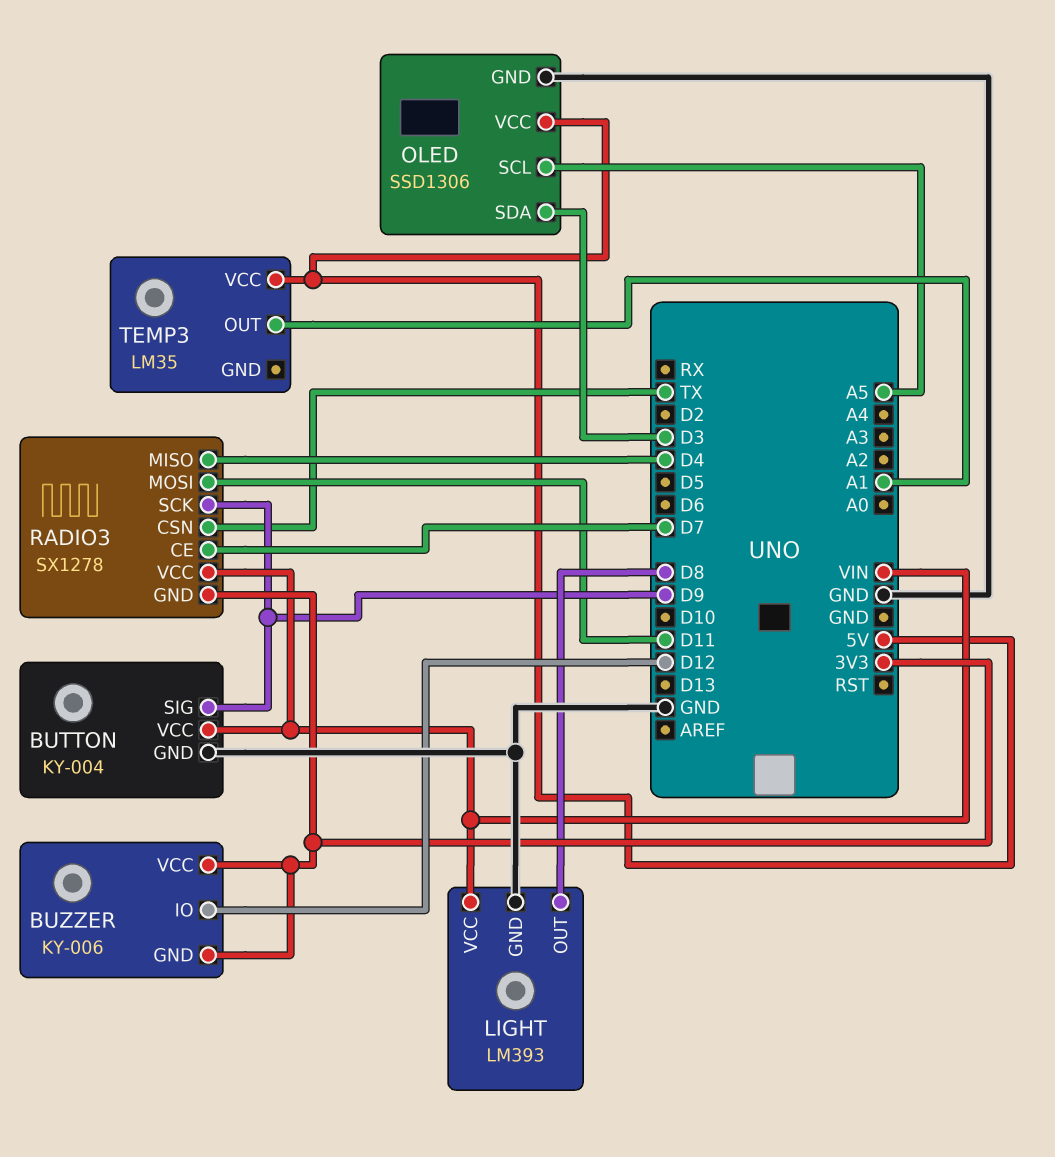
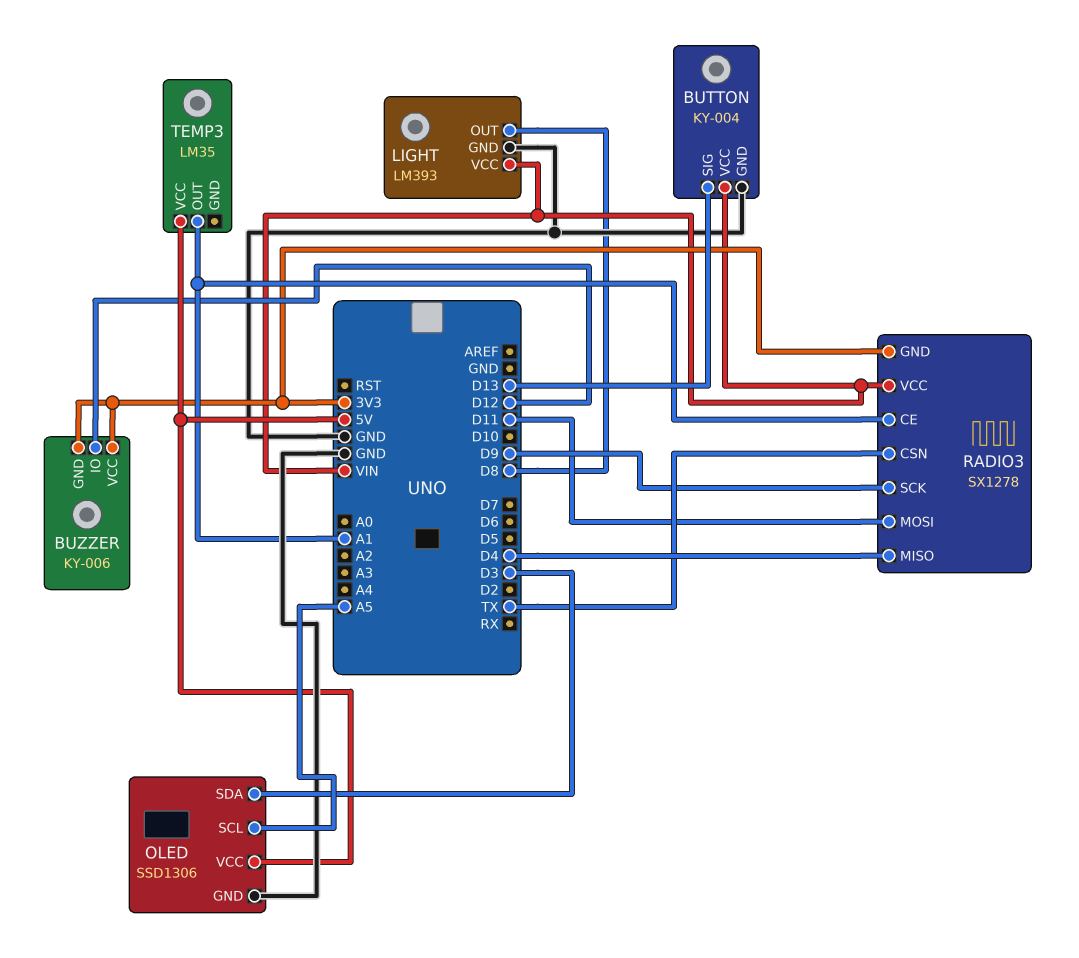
BUTTON pin SIG: D9 -> D13
RADIO3 pin CE: D7 -> A1

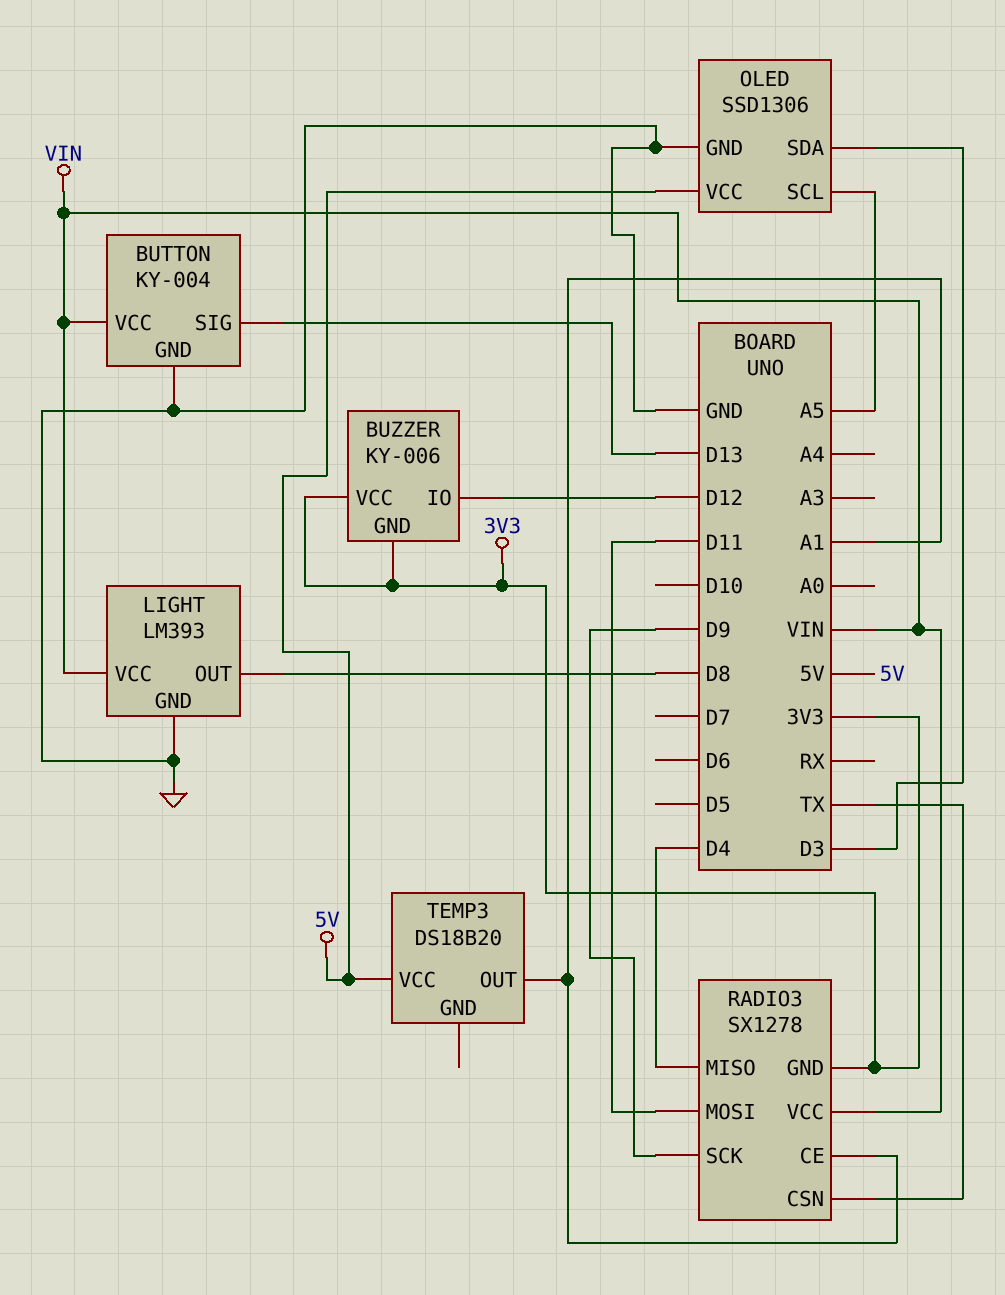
TEMP3: LM35 -> DS18B20

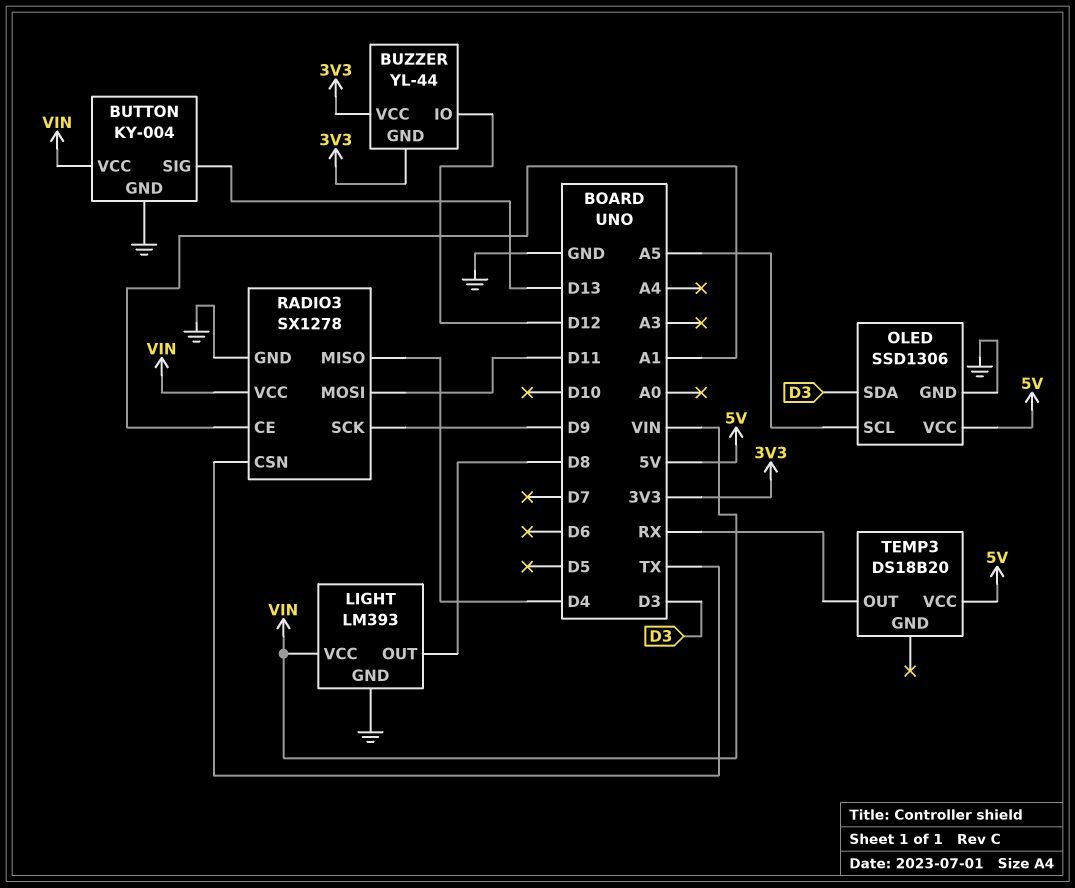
BUZZER: KY-006 -> YL-44
RADIO3 pin GND: 3V3 -> GND
TEMP3 pin OUT: A1 -> RX

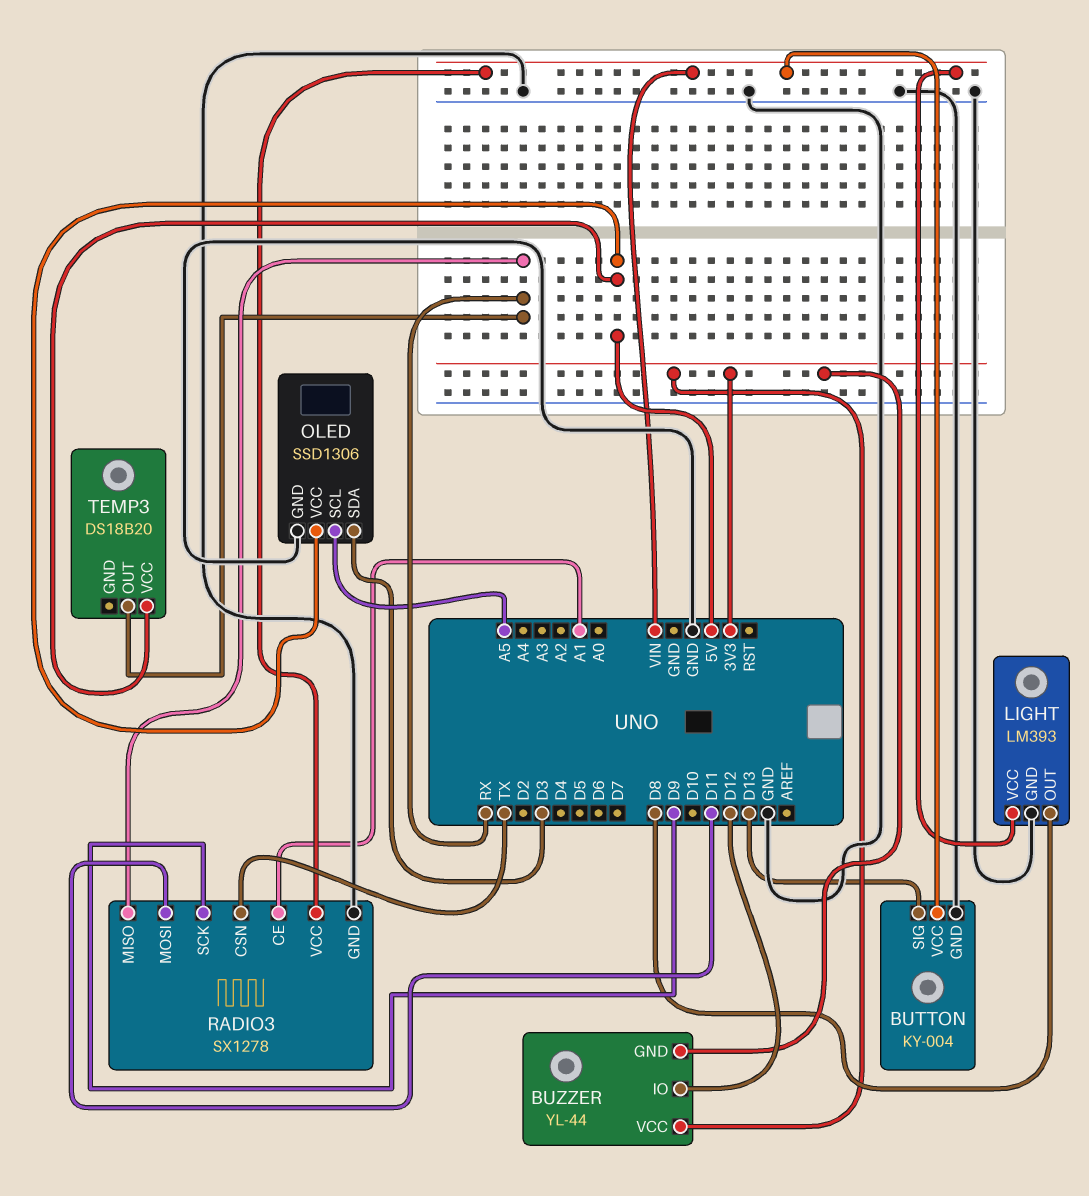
RADIO3 pin MISO: D4 -> RX

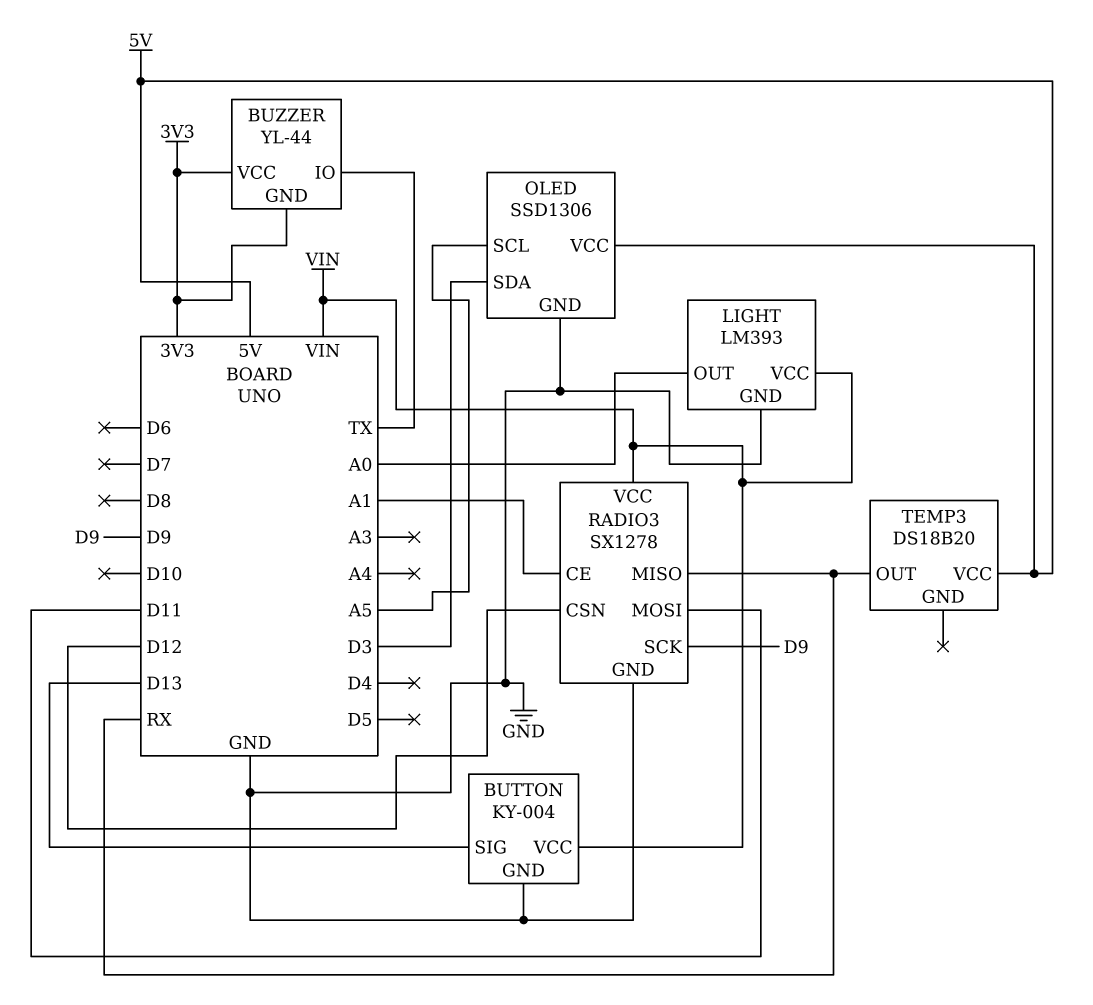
BUZZER pin IO: D12 -> TX
LIGHT pin OUT: D8 -> A0
RADIO3 pin CSN: TX -> D12

